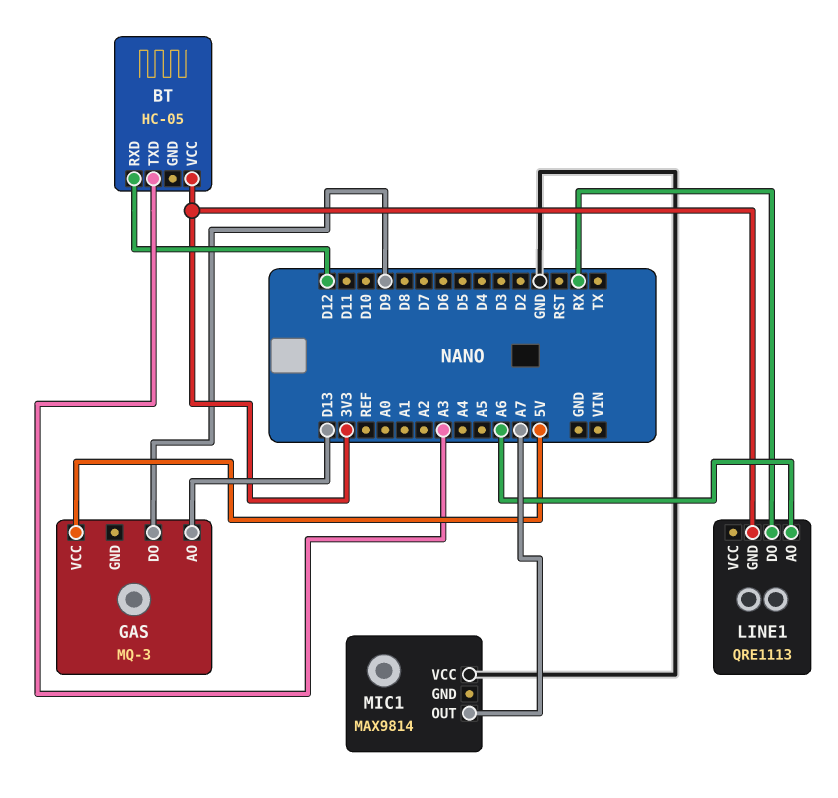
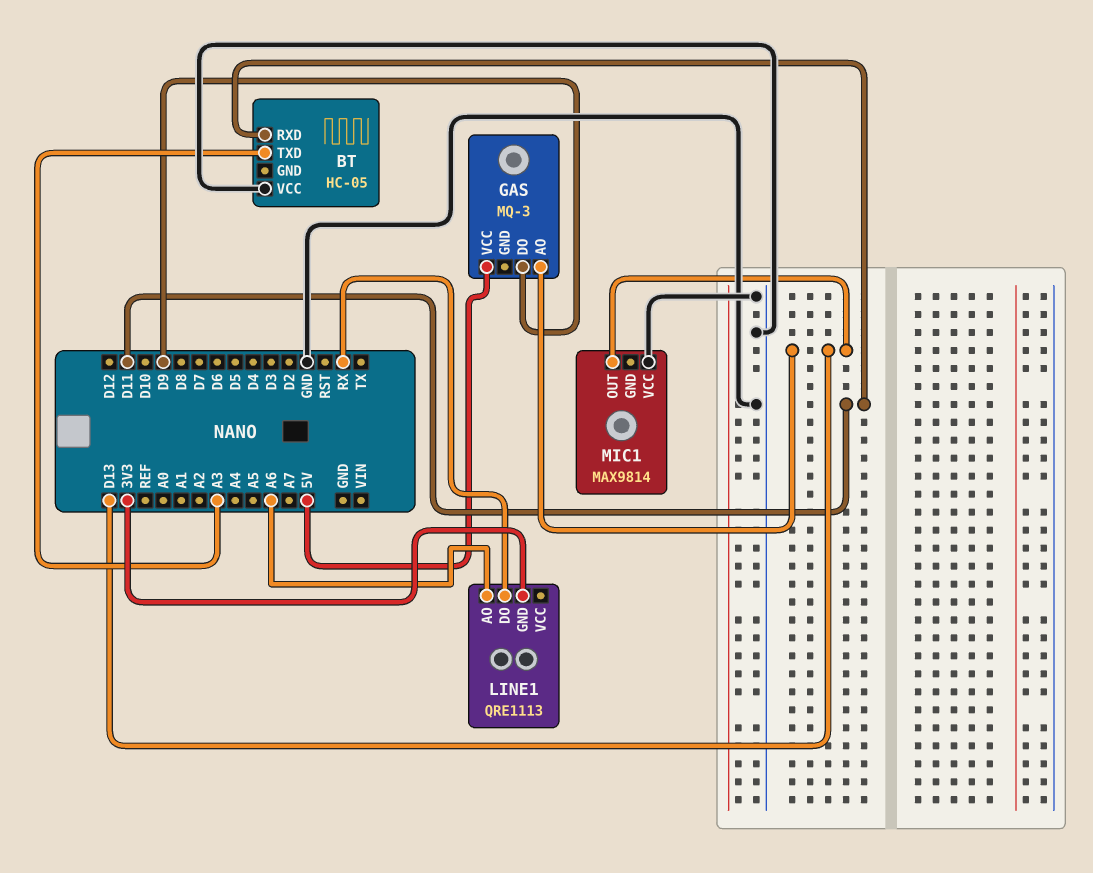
BT pin RXD: D12 -> D11
BT pin VCC: 3V3 -> GND
MIC1 pin OUT: A7 -> D13

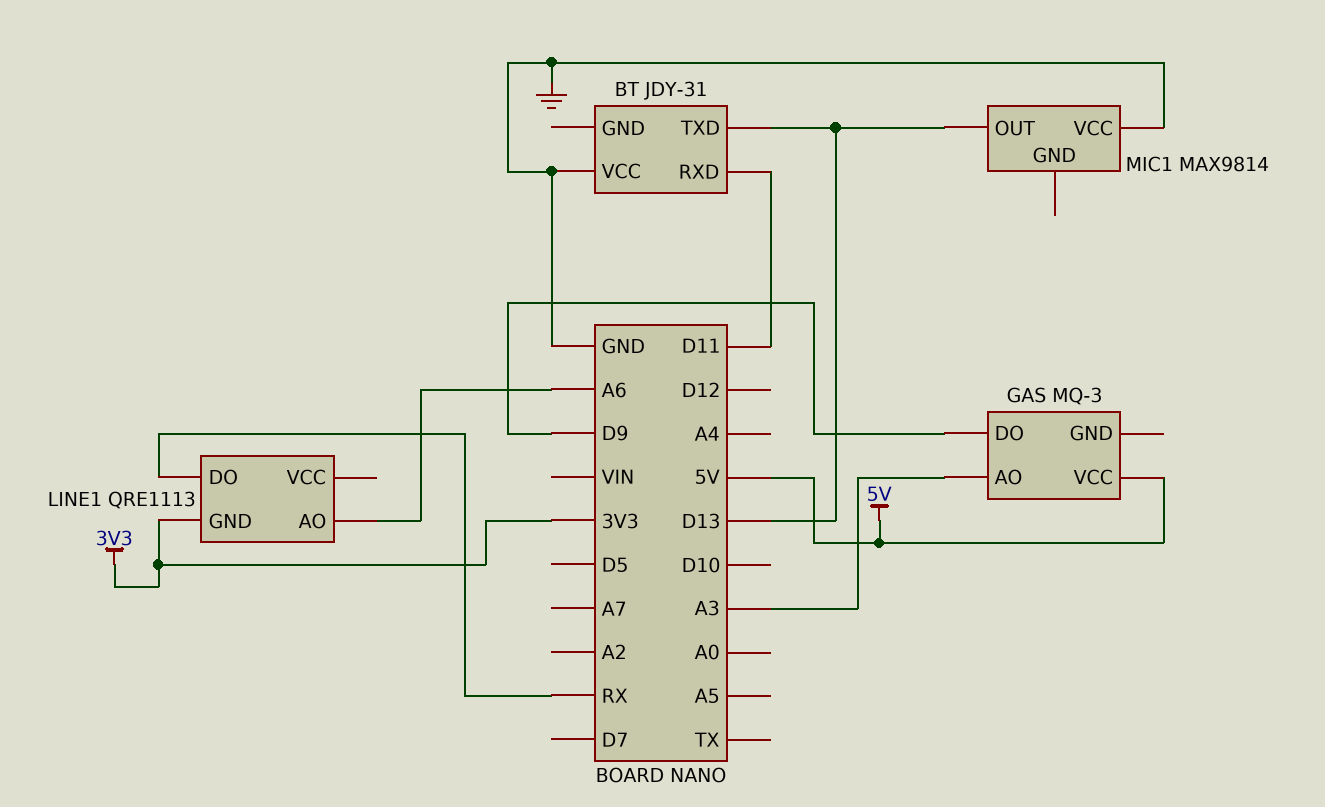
BT: HC-05 -> JDY-31
BT pin TXD: A3 -> D13
GAS pin AO: D13 -> A3

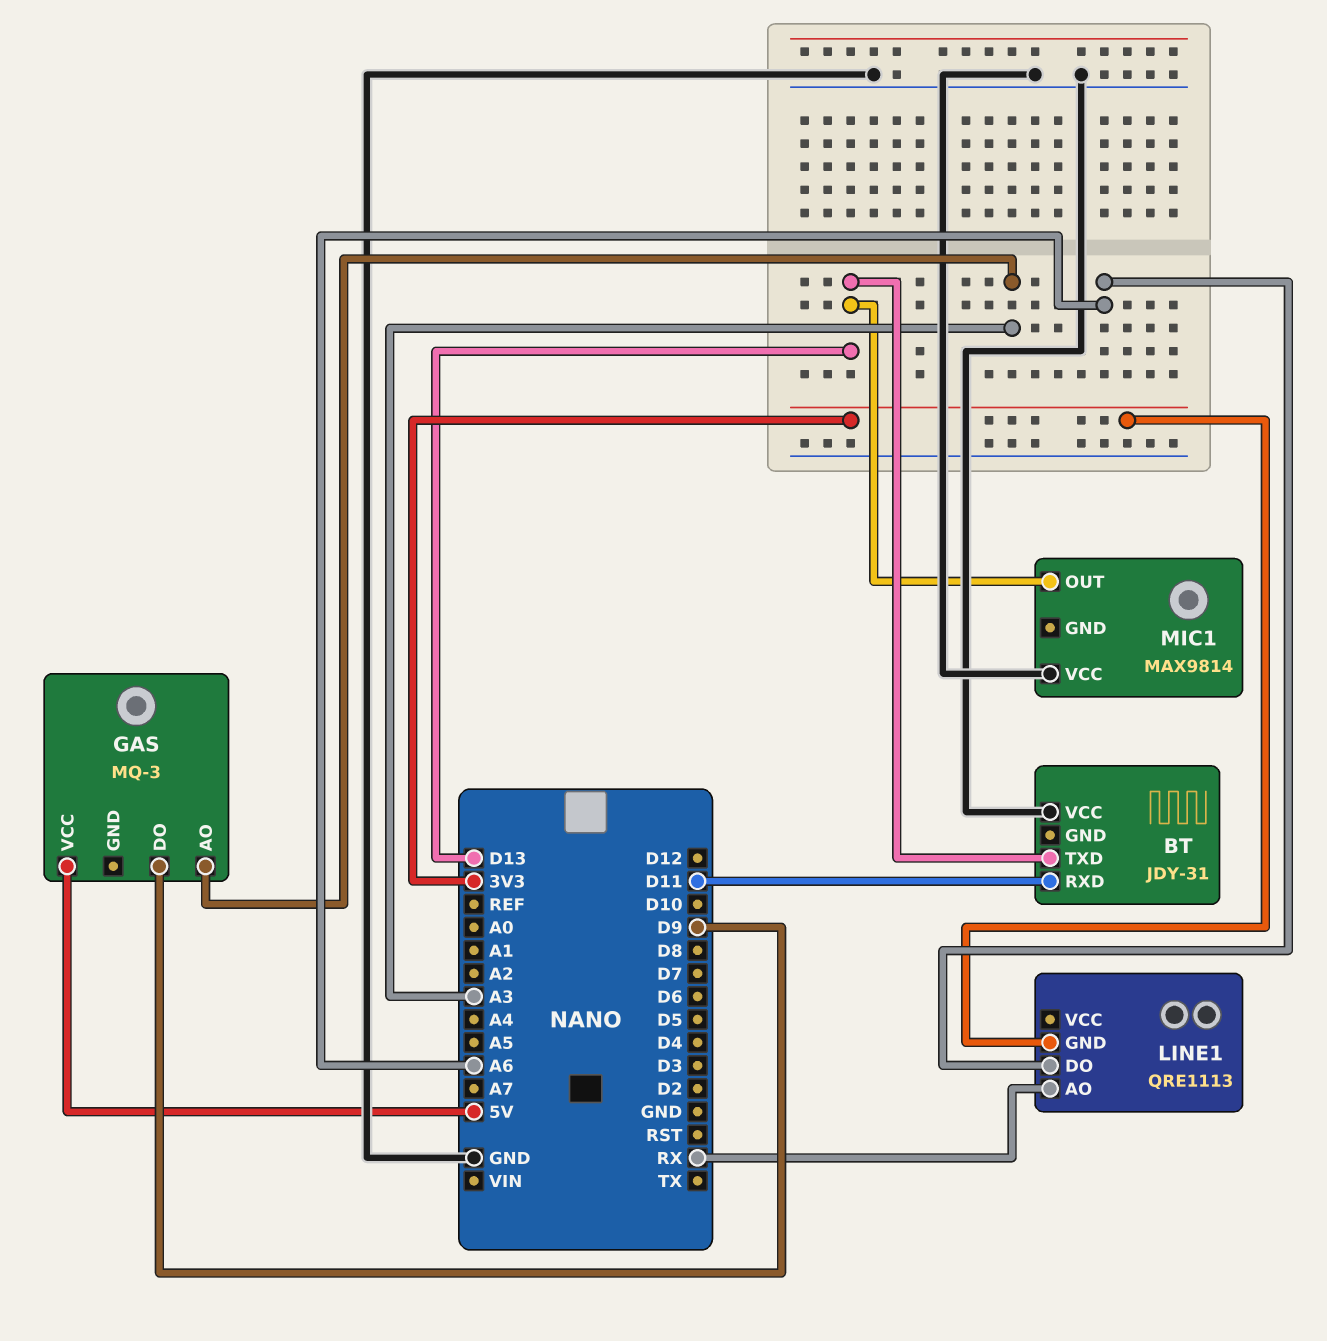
LINE1 pin AO: A6 -> RX
LINE1 pin DO: RX -> A6

